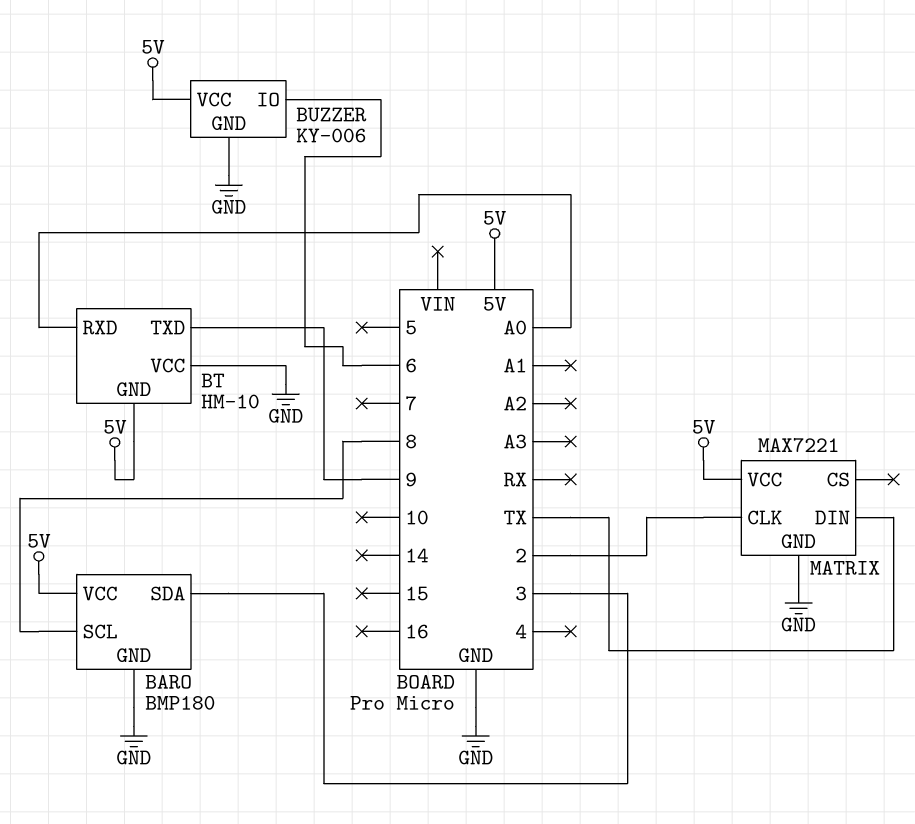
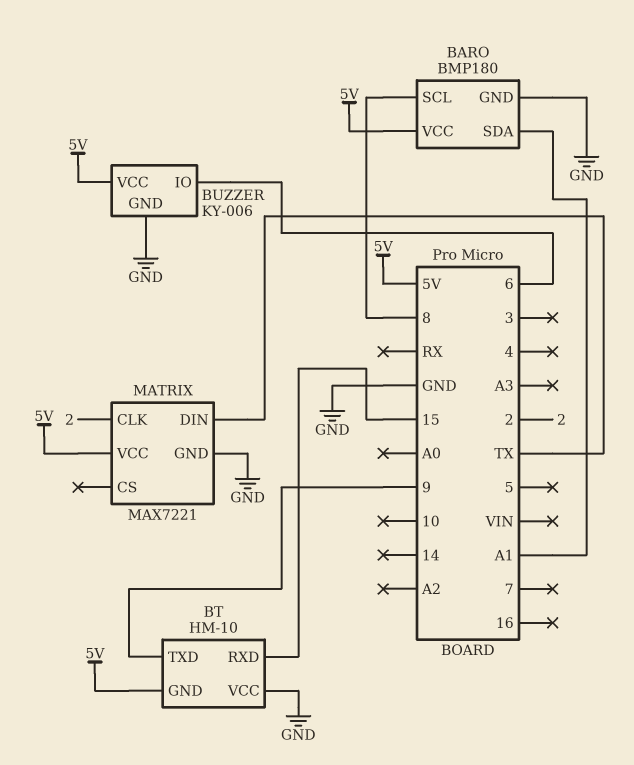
BARO pin SDA: 3 -> A1
BT pin RXD: A0 -> 15

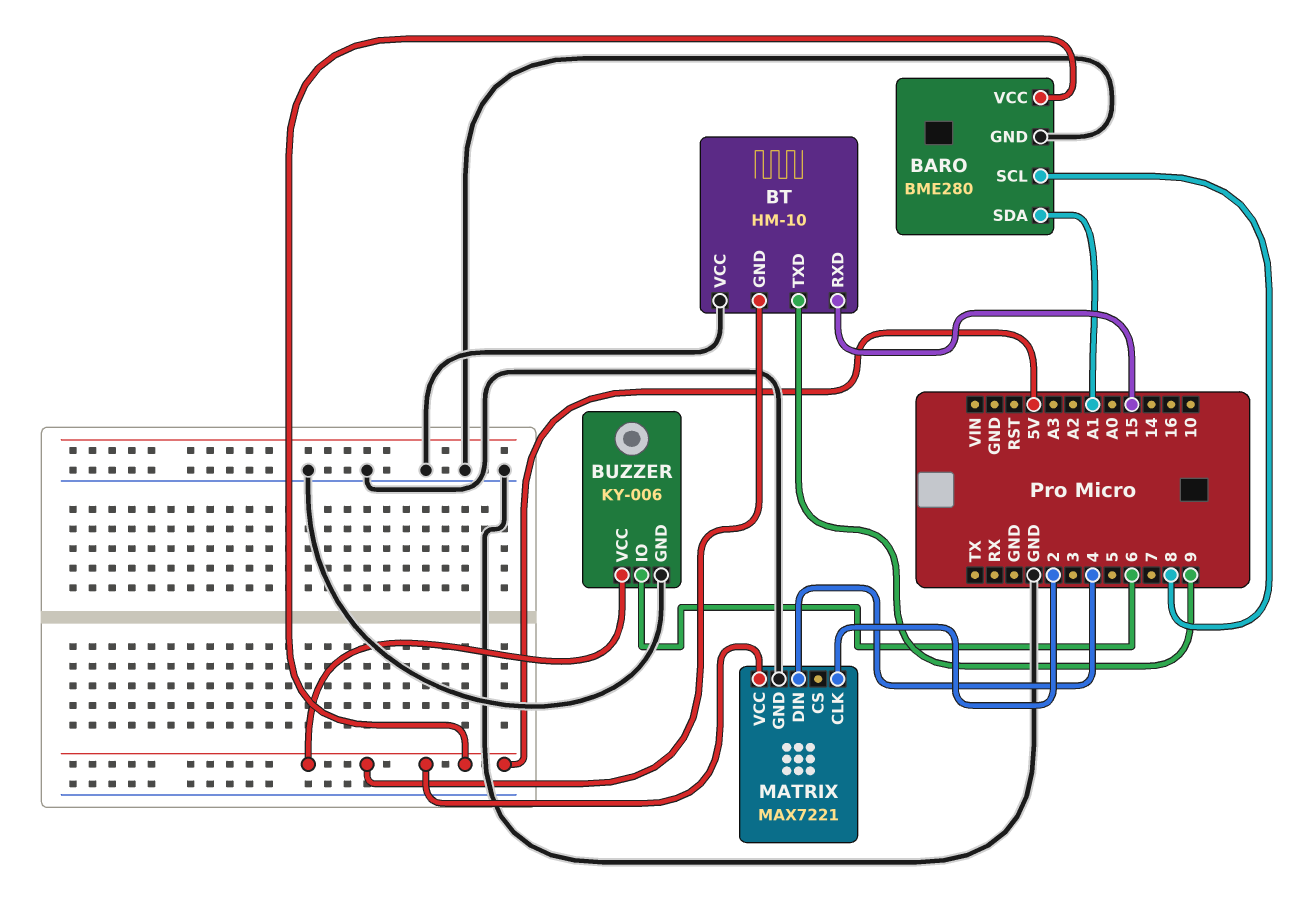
BARO: BMP180 -> BME280
MATRIX pin DIN: TX -> 4

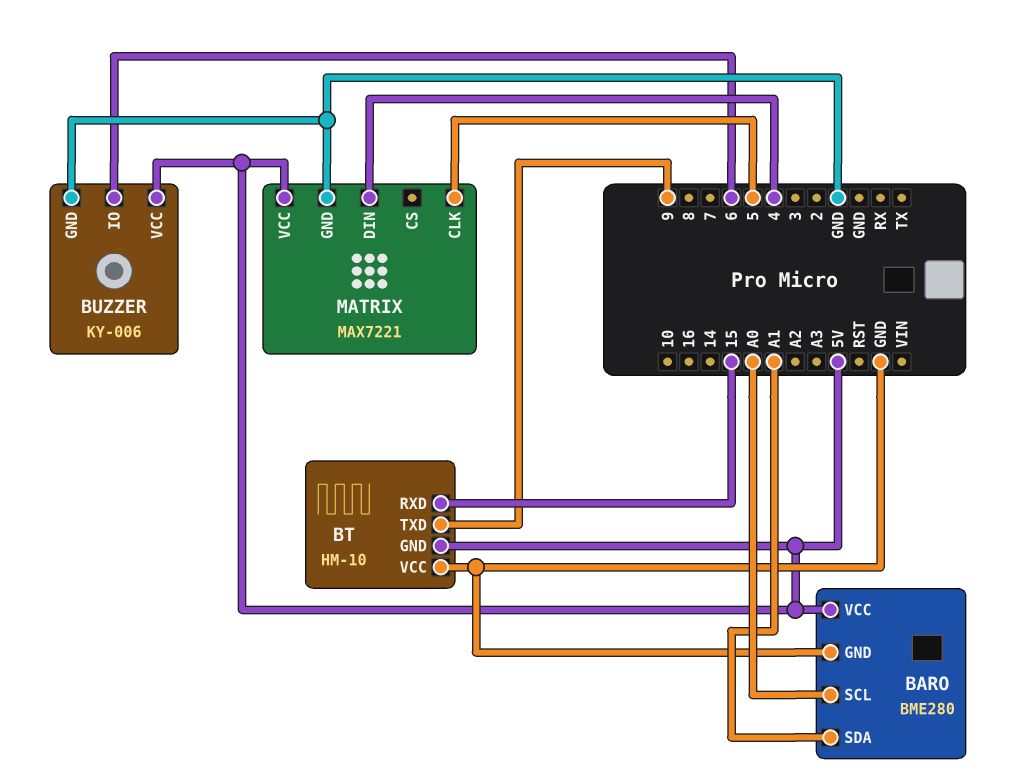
BARO pin SCL: 8 -> A0
MATRIX pin CLK: 2 -> 5

